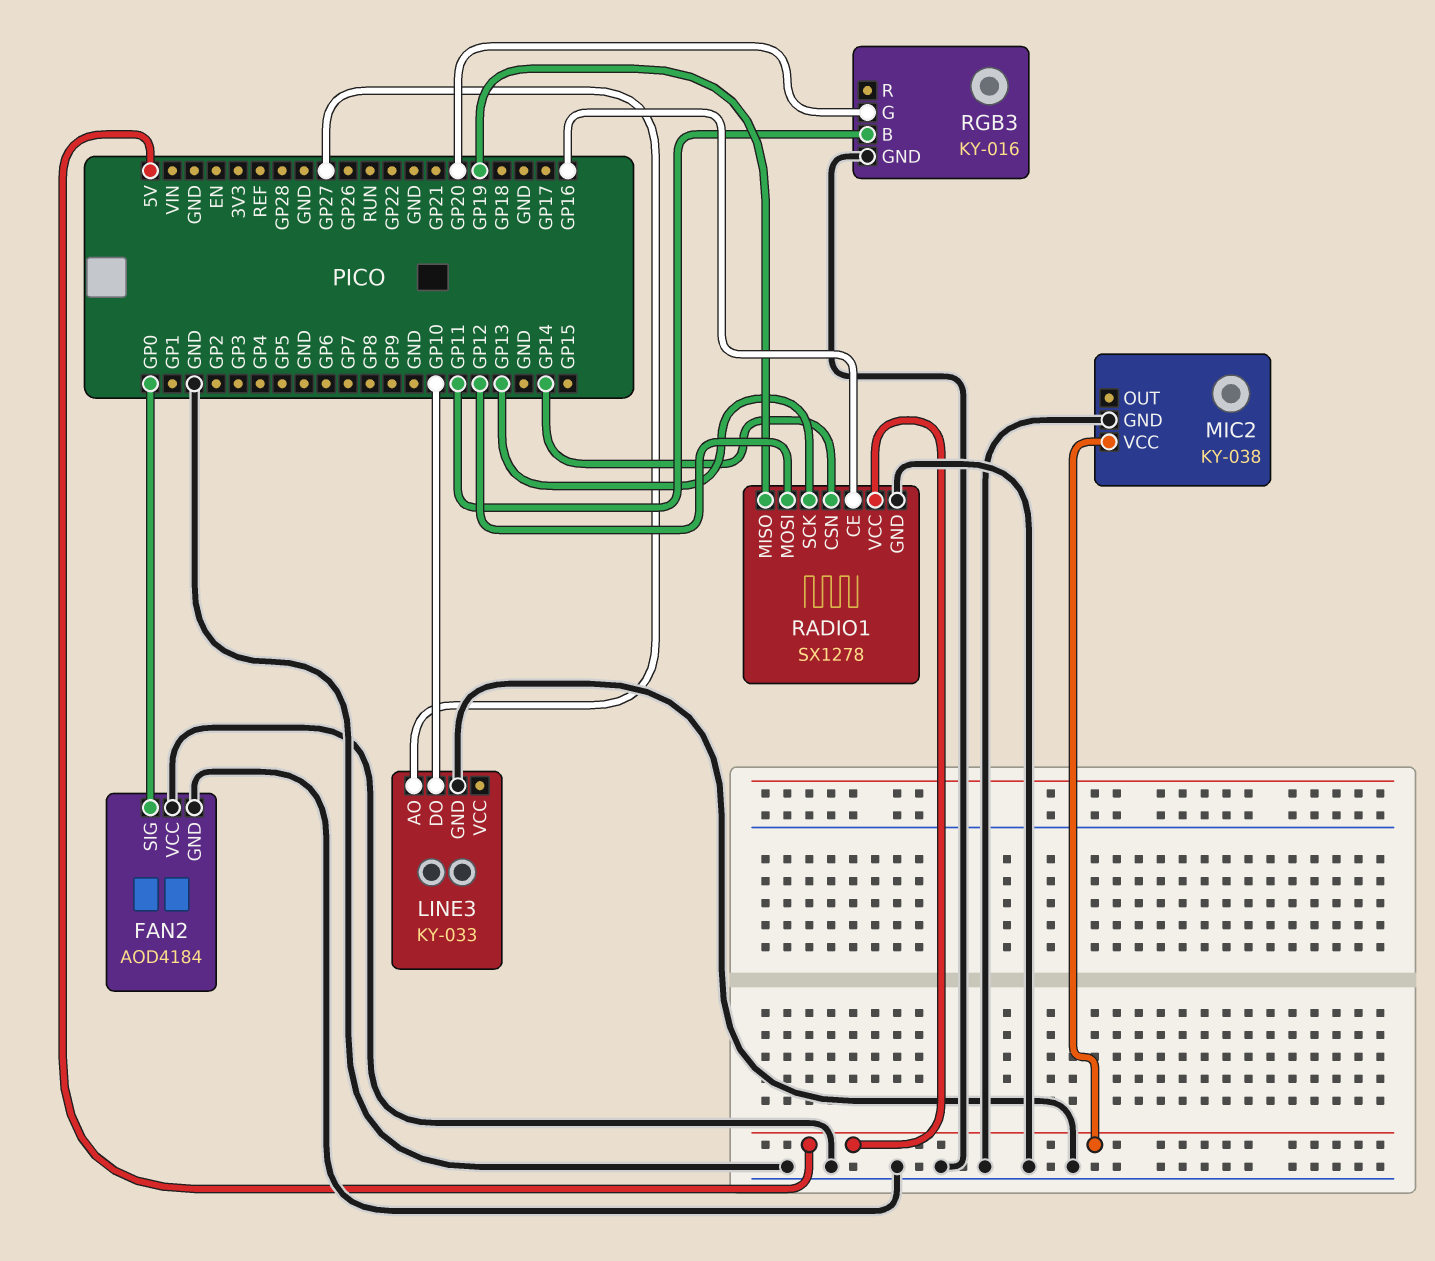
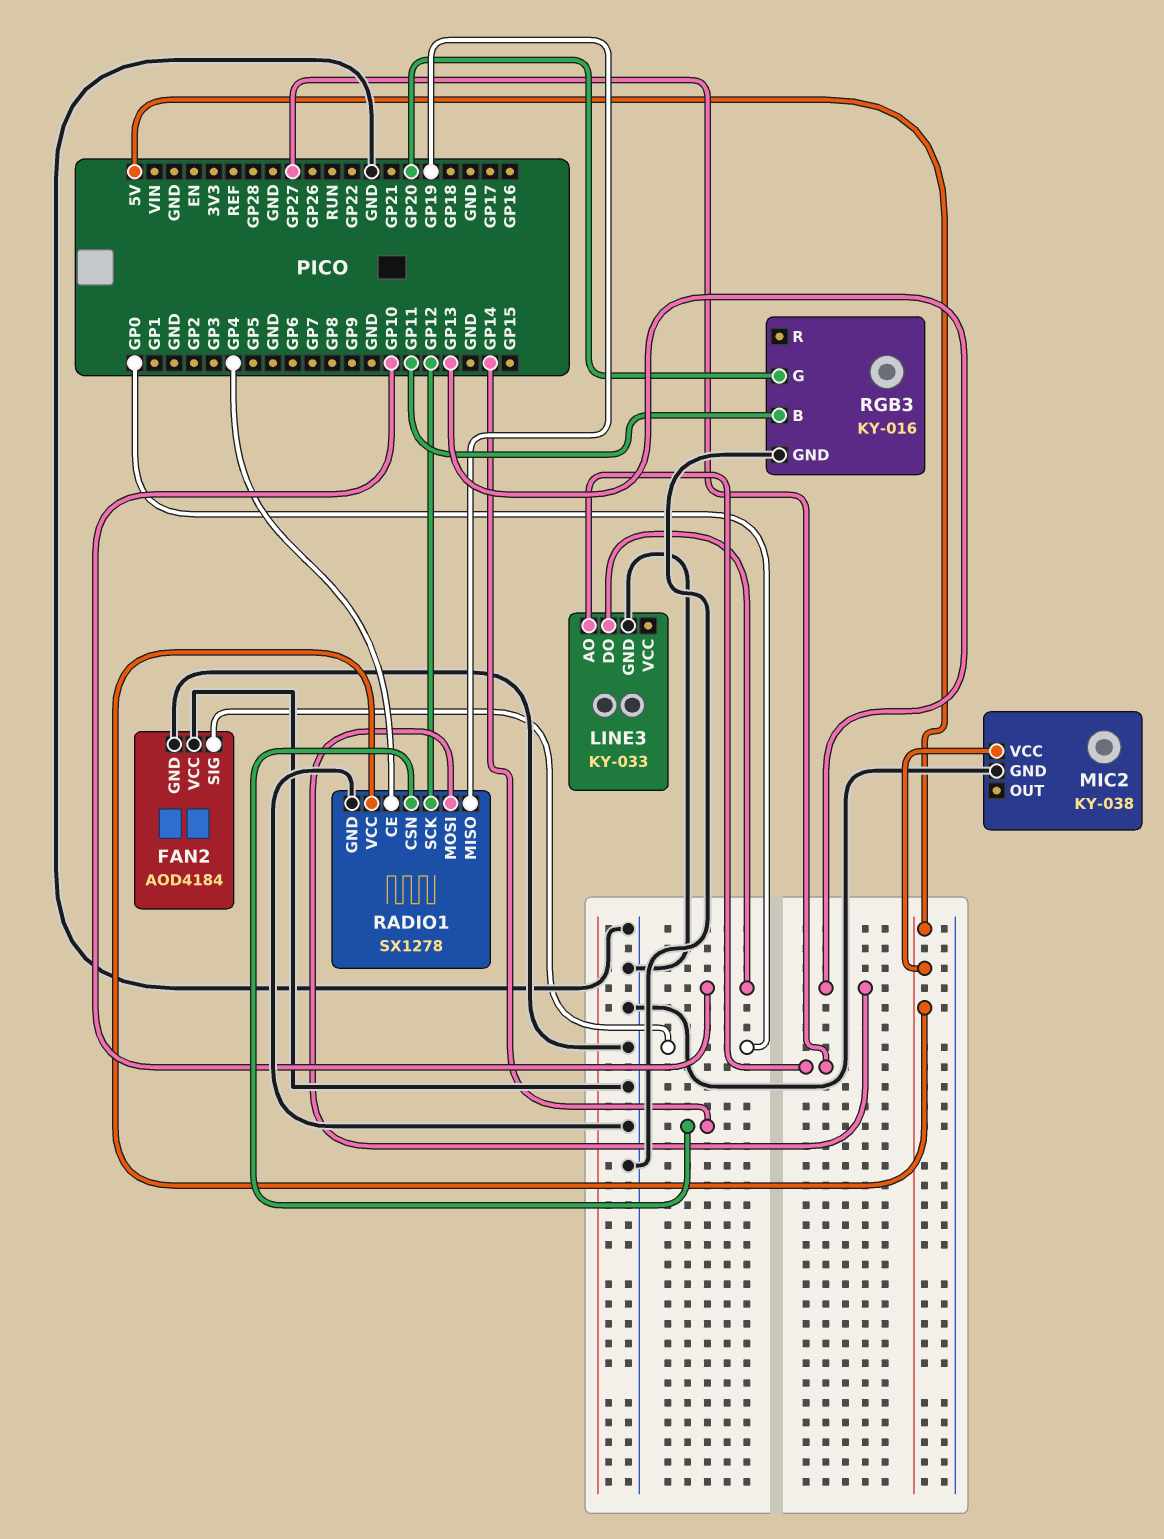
RADIO1 pin CE: GP16 -> GP4
RADIO1 pin MOSI: GP12 -> GP13
RADIO1 pin SCK: GP13 -> GP12

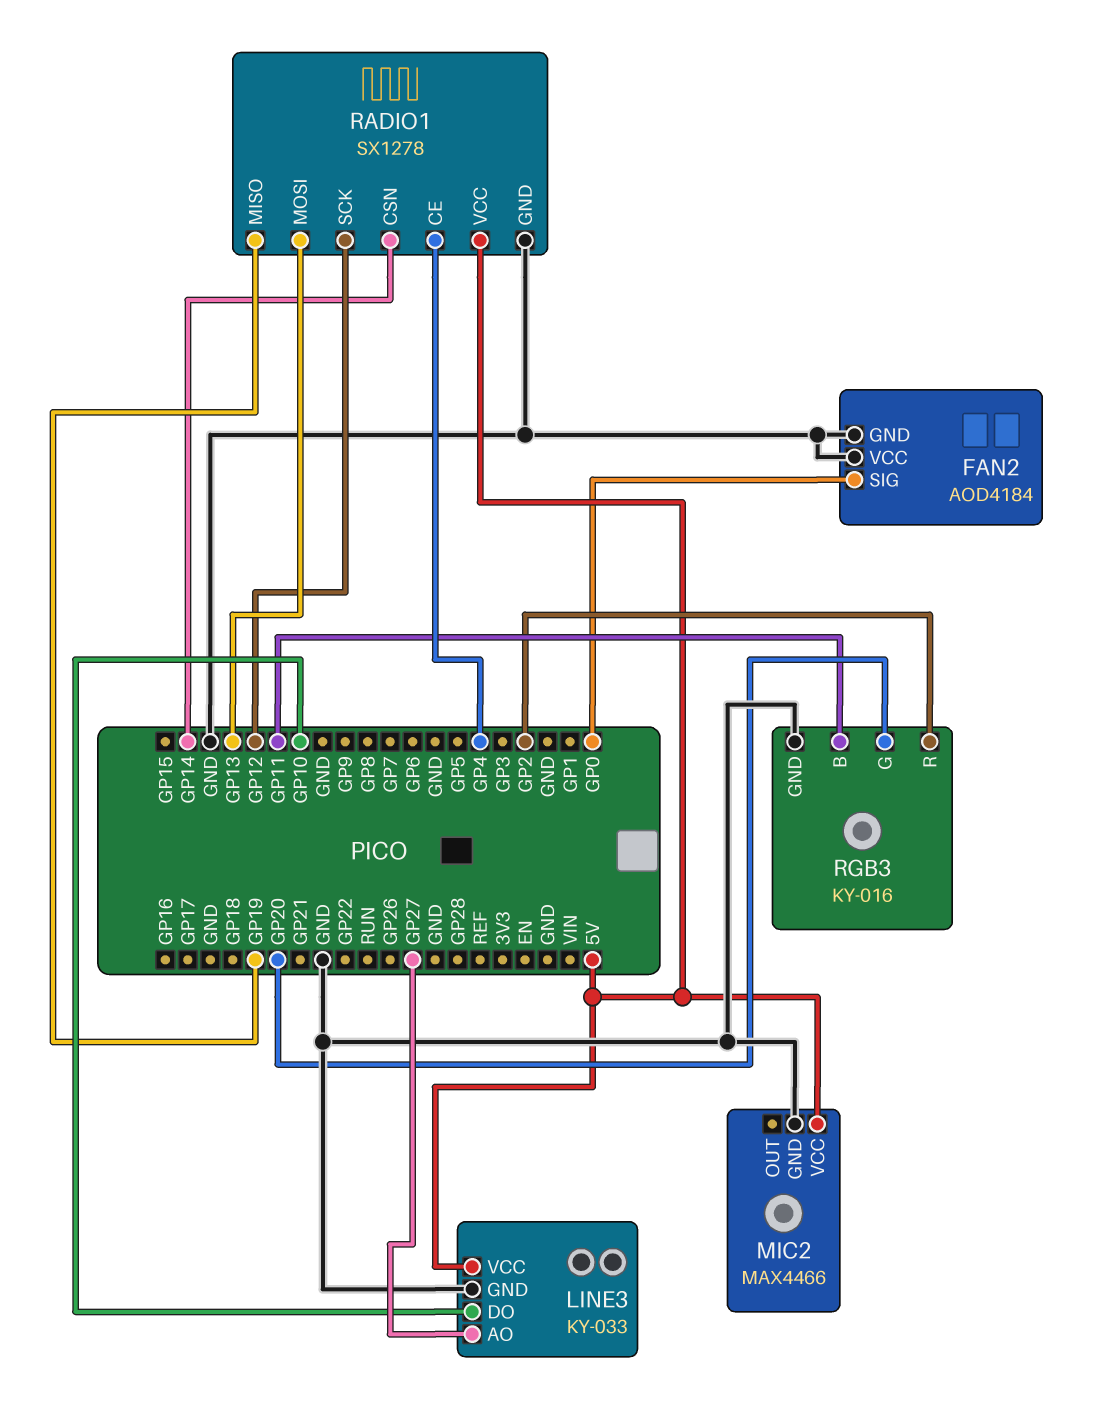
LINE3 pin VCC: none -> 5V
MIC2: KY-038 -> MAX4466
RGB3 pin R: none -> GP2

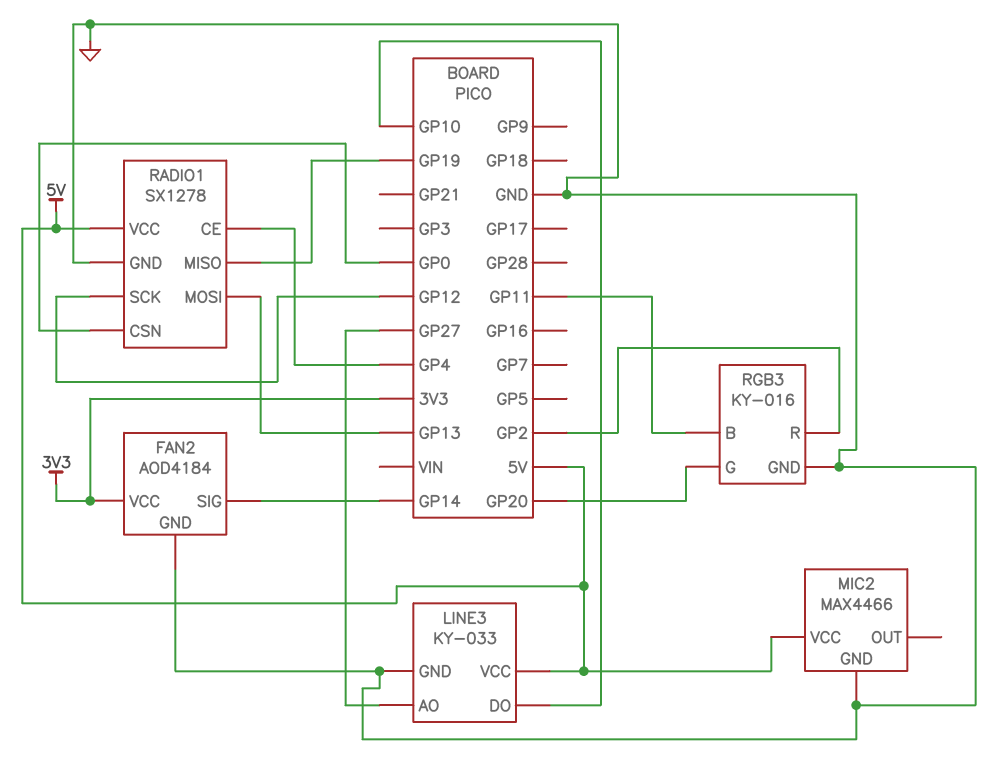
FAN2 pin SIG: GP0 -> GP14
FAN2 pin VCC: GND -> 3V3
RADIO1 pin CSN: GP14 -> GP0

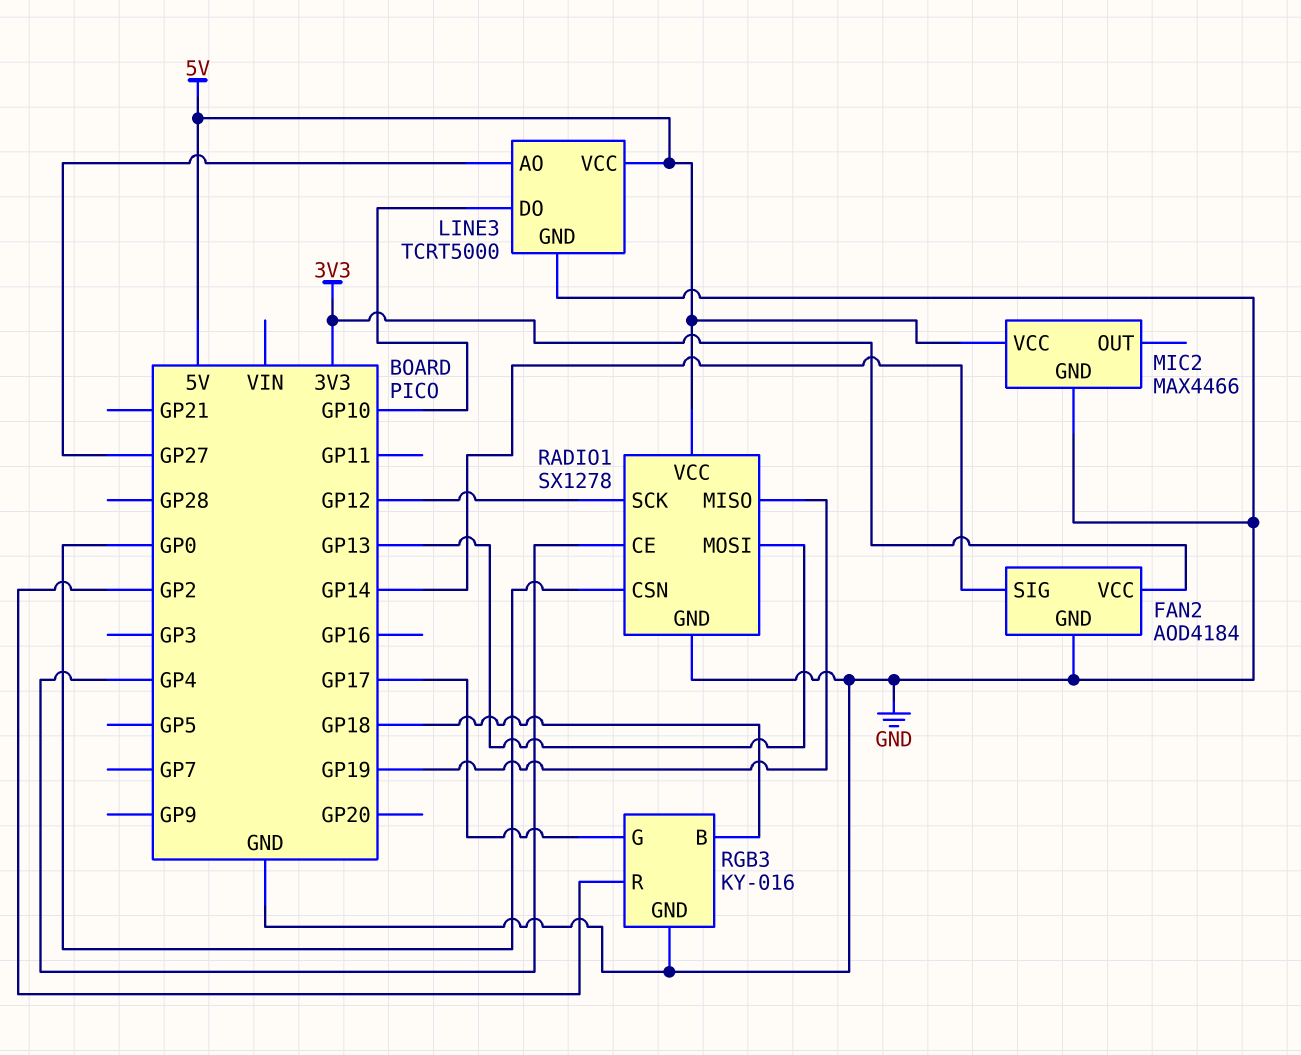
LINE3: KY-033 -> TCRT5000
RGB3 pin B: GP11 -> GP18
RGB3 pin G: GP20 -> GP17

